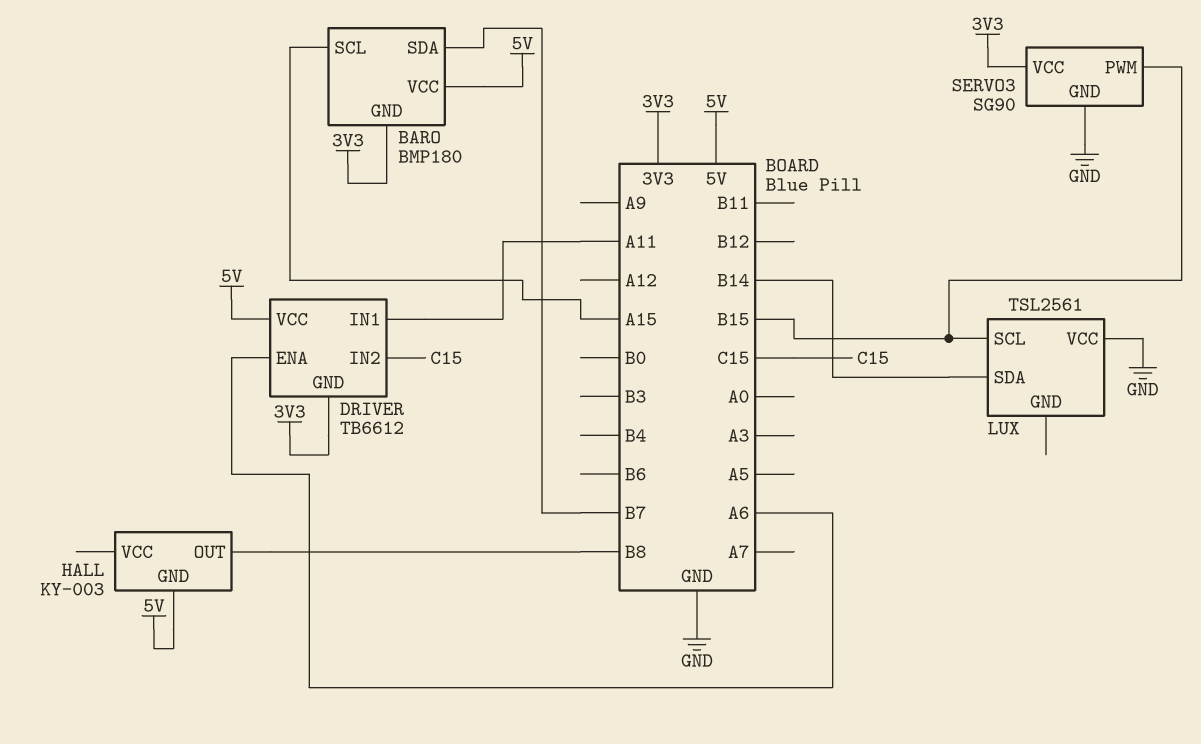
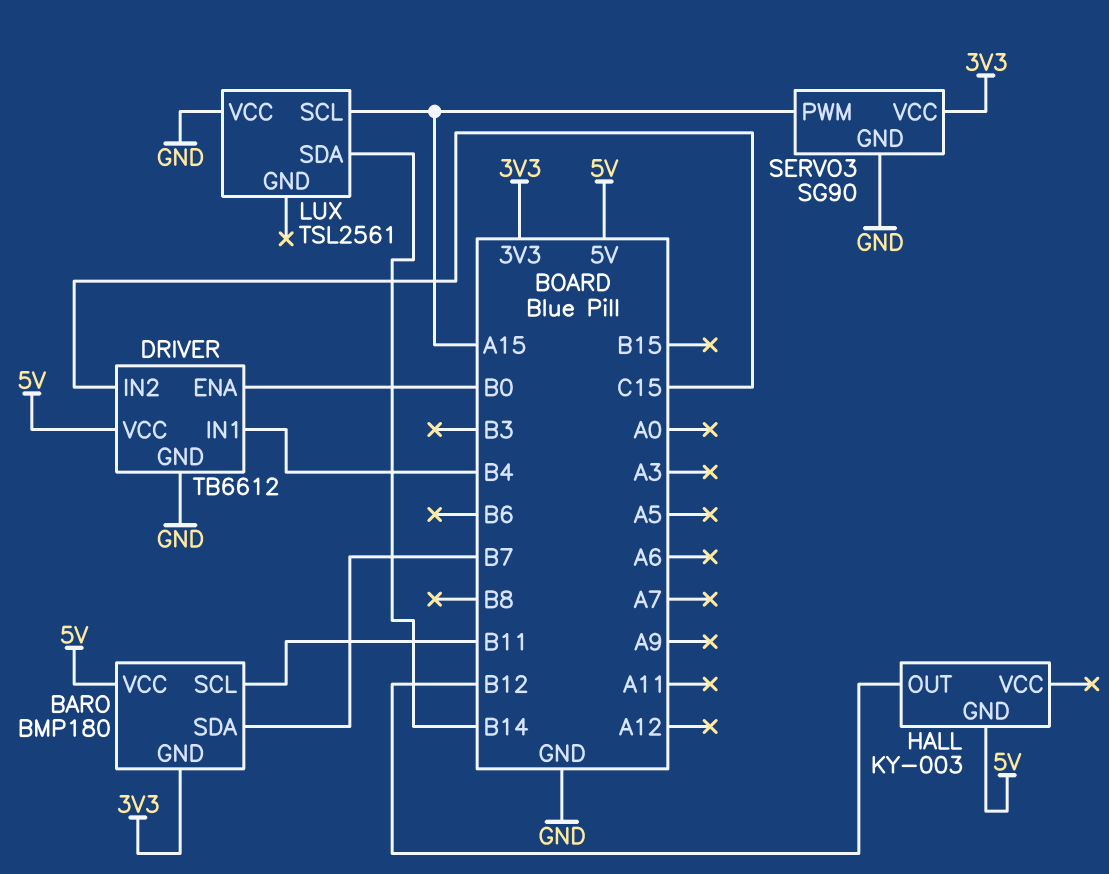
BARO pin SCL: A15 -> B11
DRIVER pin ENA: A6 -> B0
DRIVER pin GND: 3V3 -> GND
DRIVER pin IN1: A11 -> B4
HALL pin OUT: B8 -> B12
LUX pin SCL: B15 -> A15
SERVO3 pin PWM: B15 -> A15

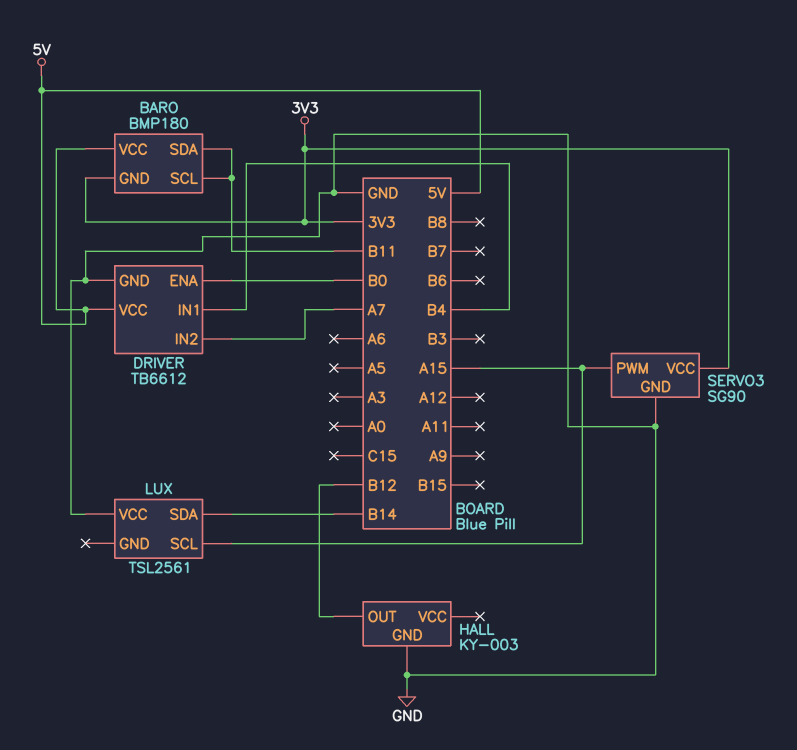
BARO pin SDA: B7 -> B11
DRIVER pin IN2: C15 -> A7
HALL pin GND: 5V -> GND

